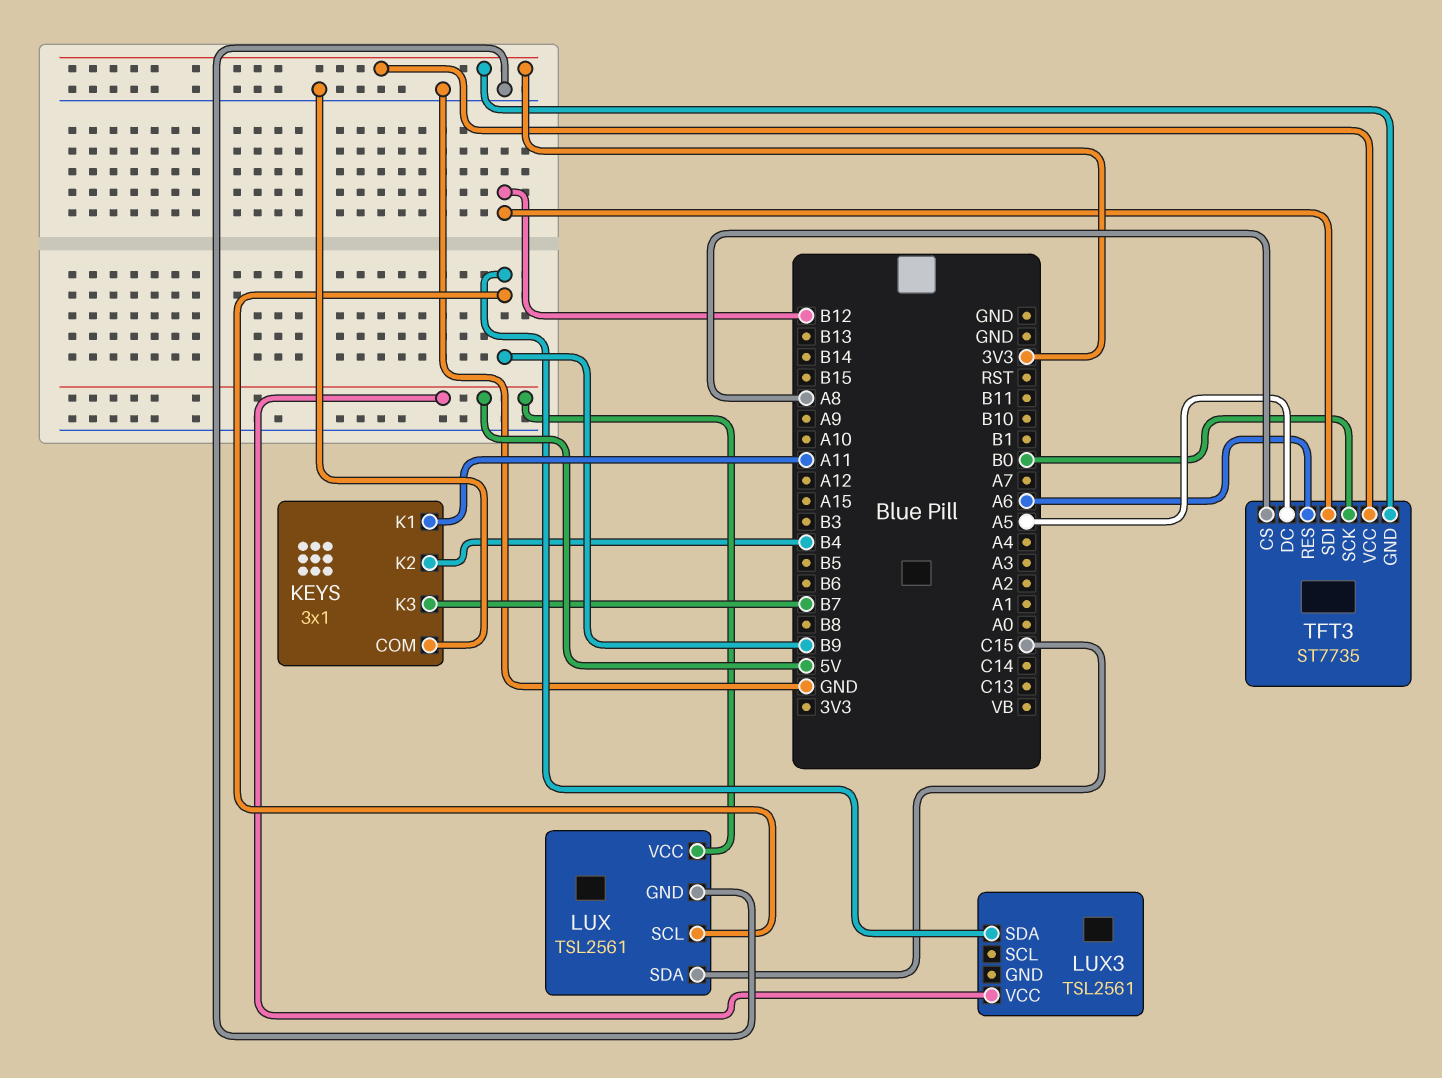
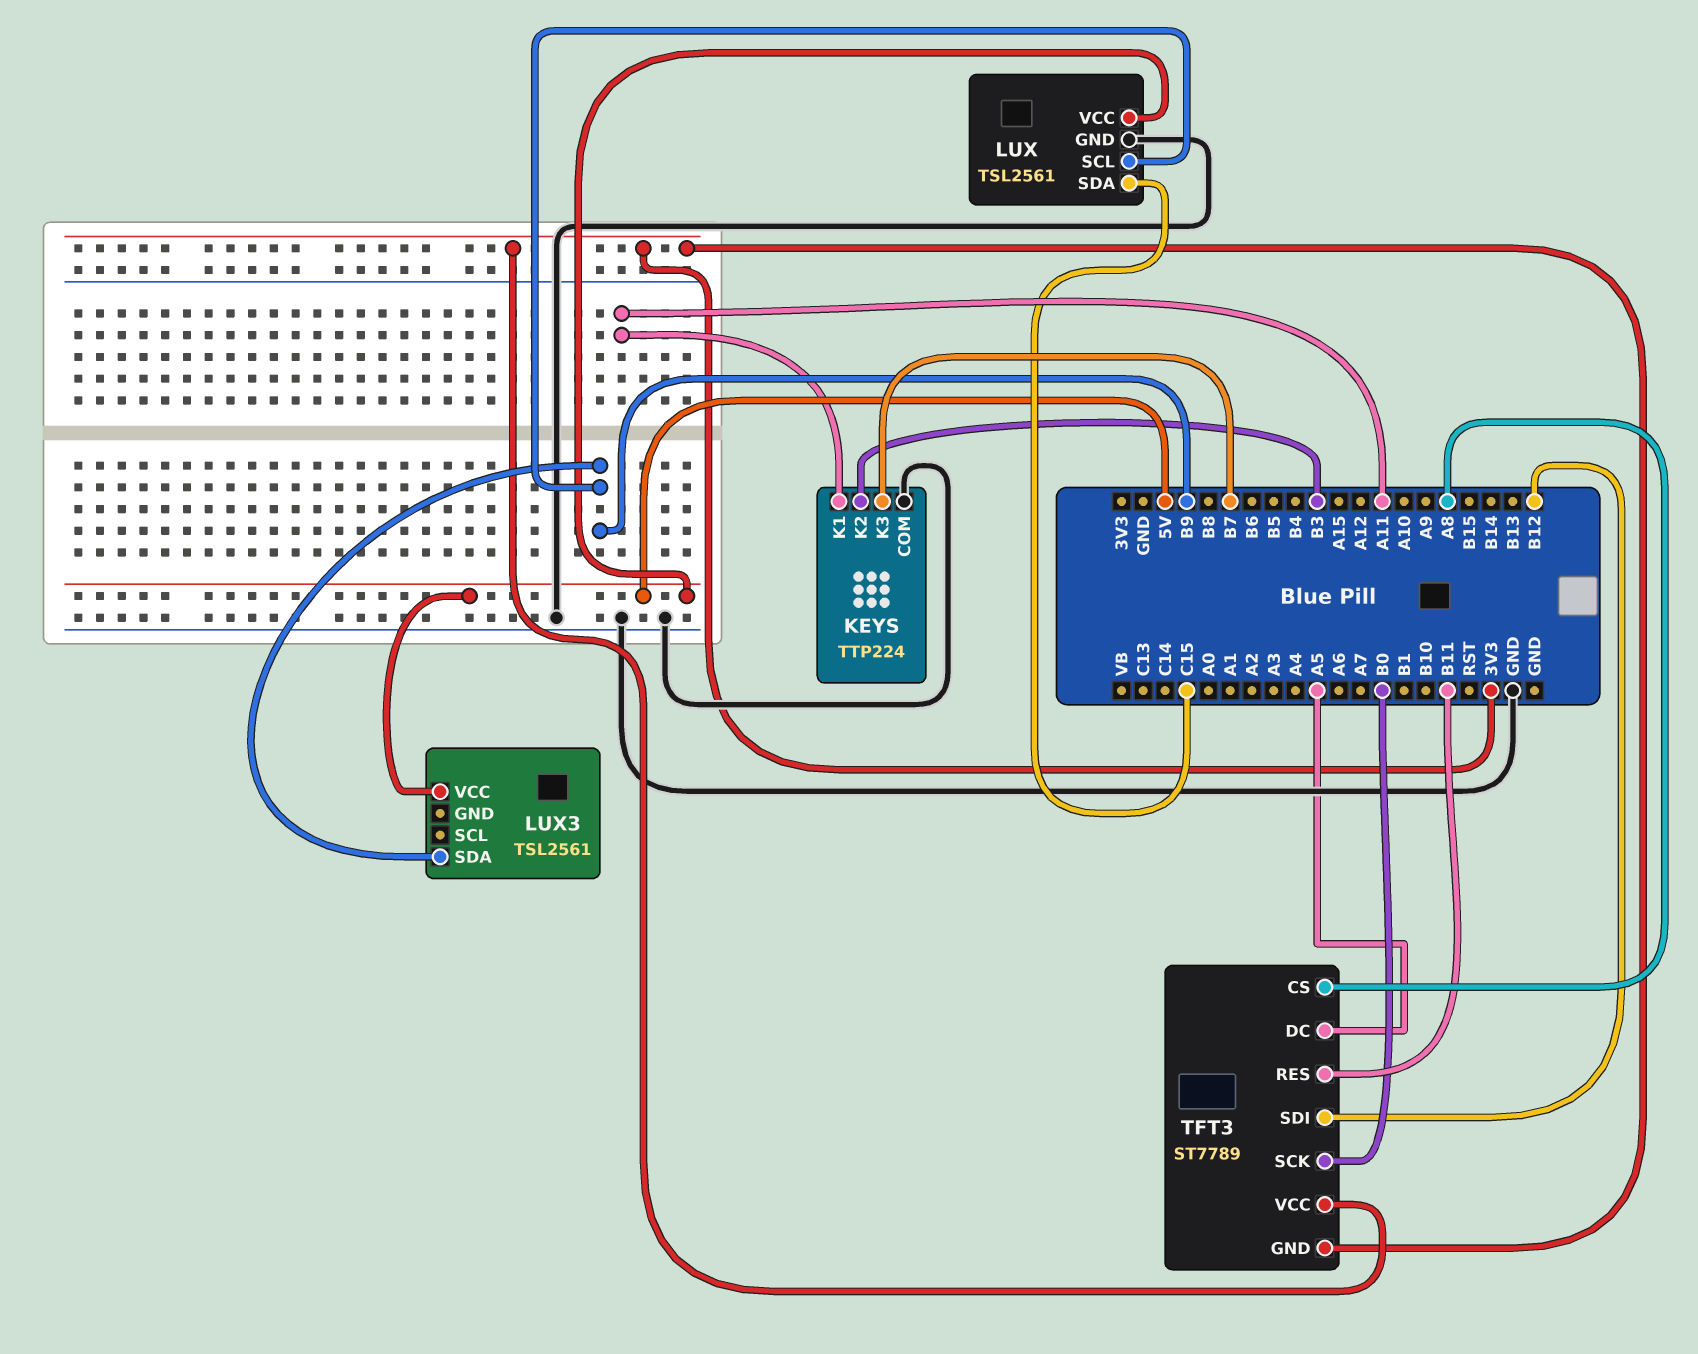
KEYS: 3x1 -> TTP224
KEYS pin K2: B4 -> B3
TFT3: ST7735 -> ST7789
TFT3 pin RES: A6 -> B11

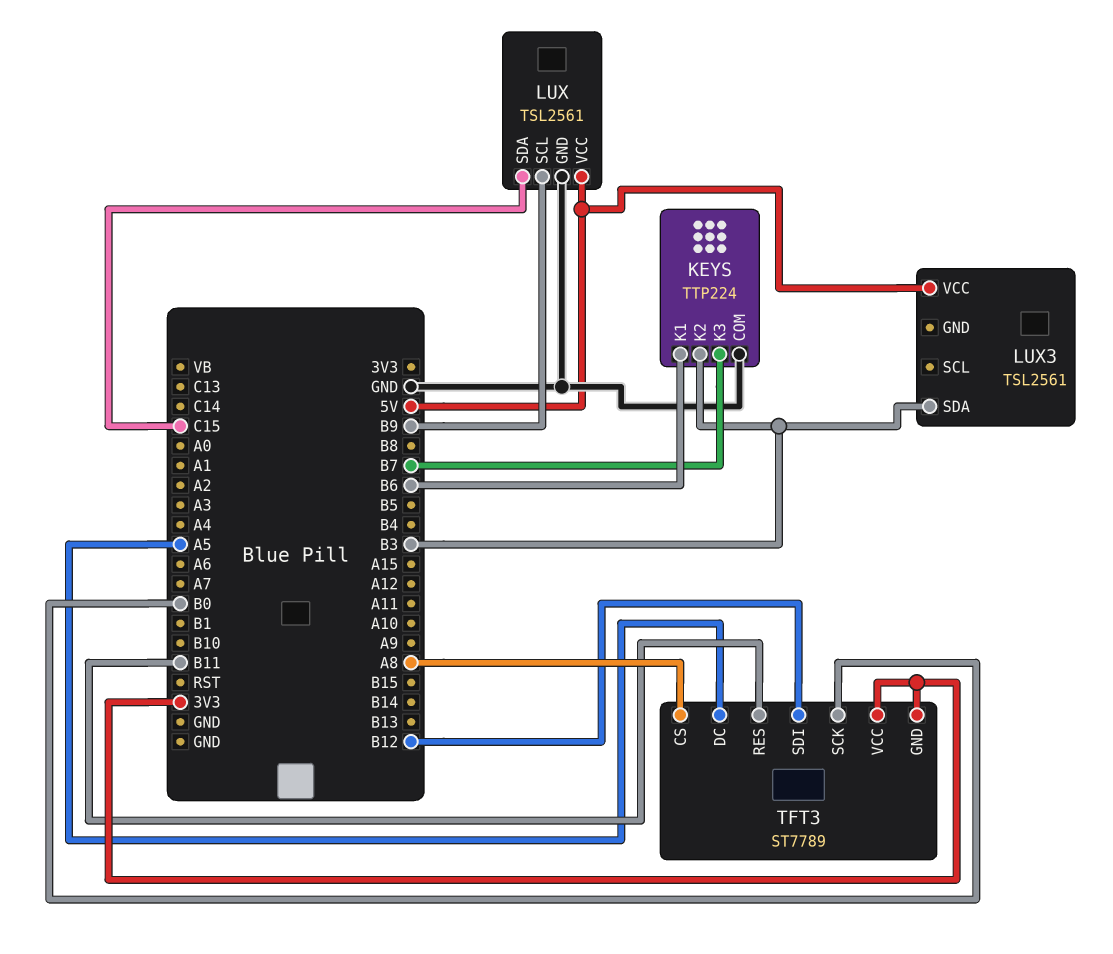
KEYS pin K1: A11 -> B6
LUX3 pin SDA: B9 -> B3

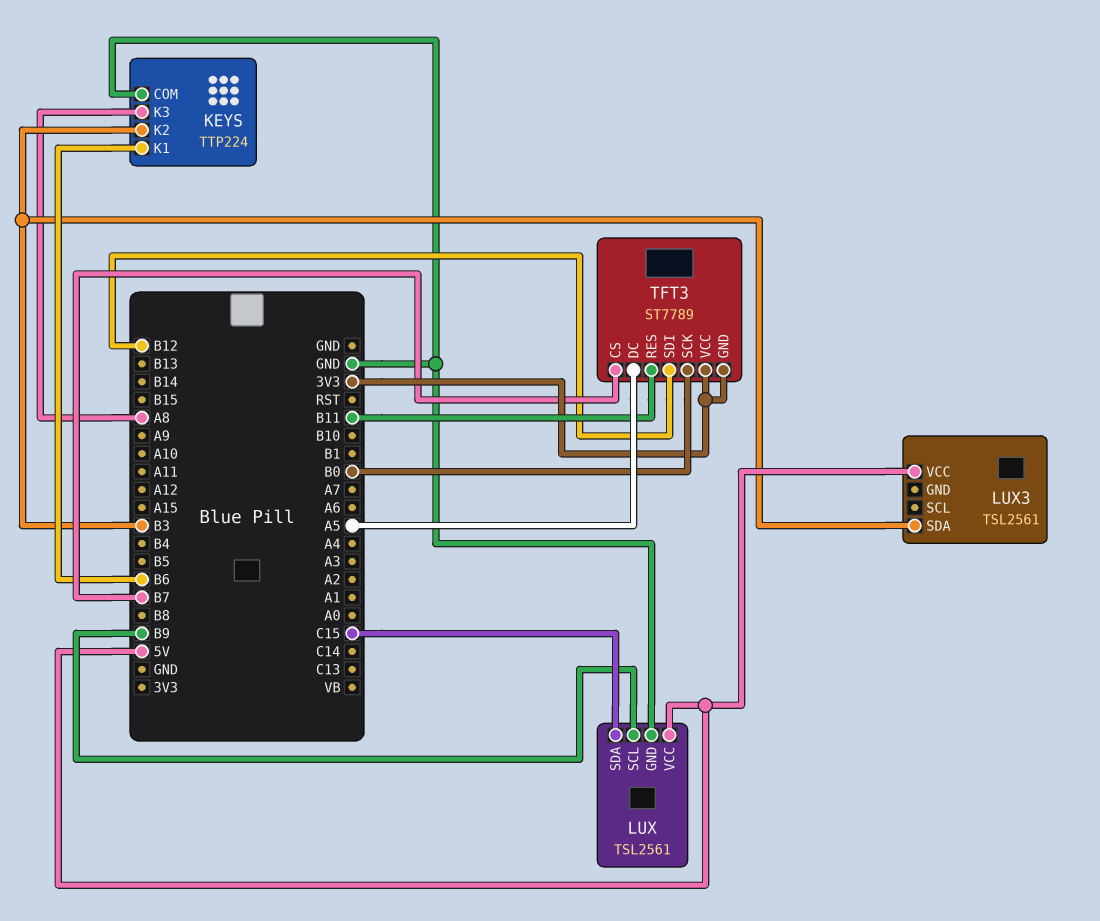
KEYS pin K3: B7 -> A8
TFT3 pin CS: A8 -> B7

